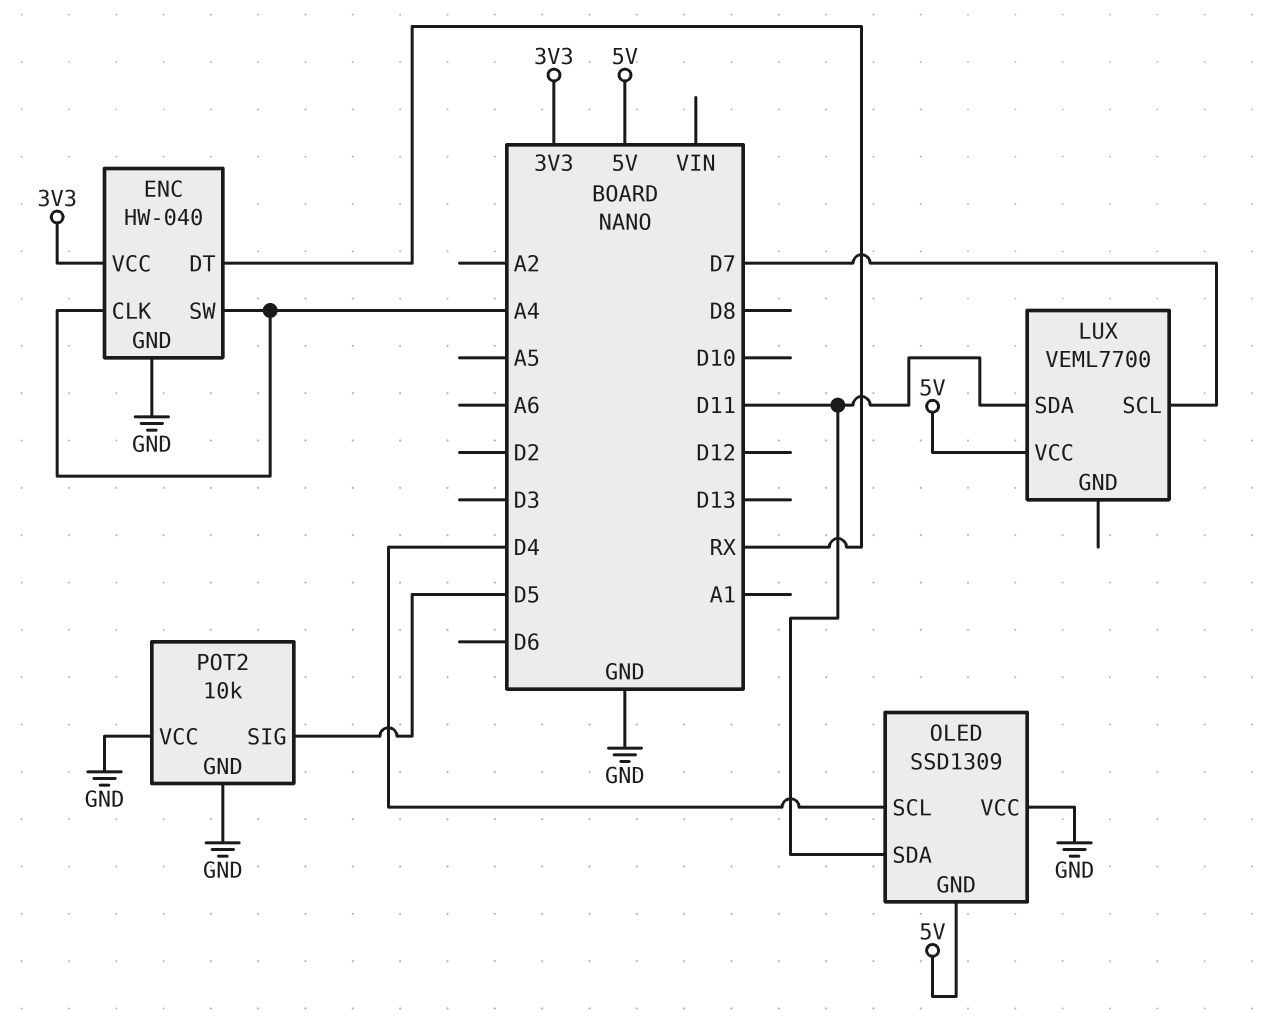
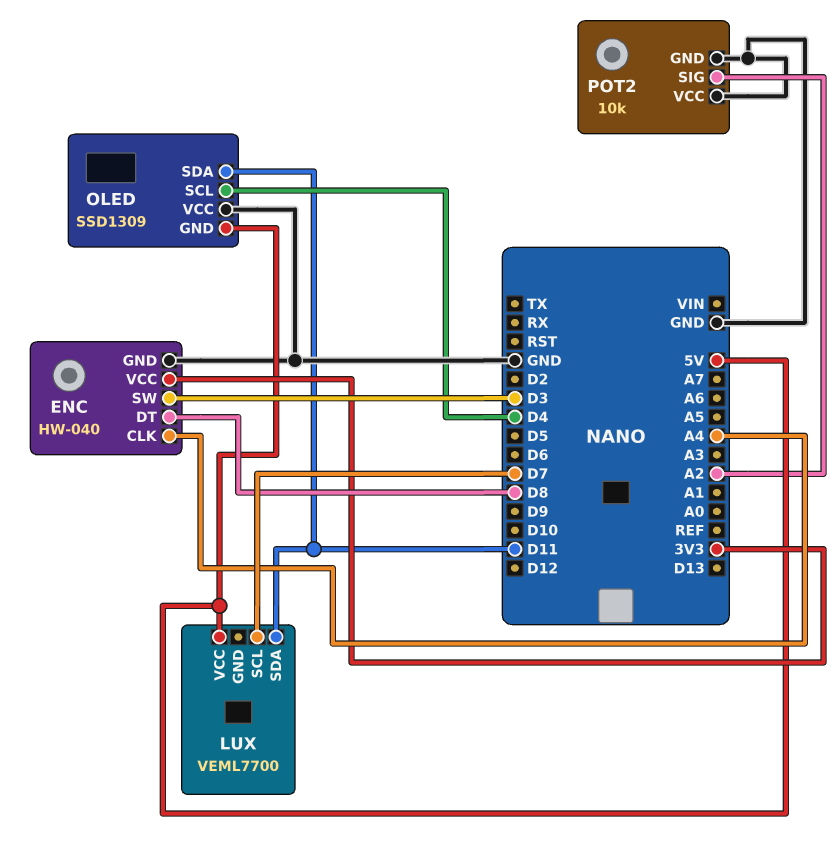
ENC pin DT: RX -> D8
ENC pin SW: A4 -> D3
POT2 pin SIG: D5 -> A2

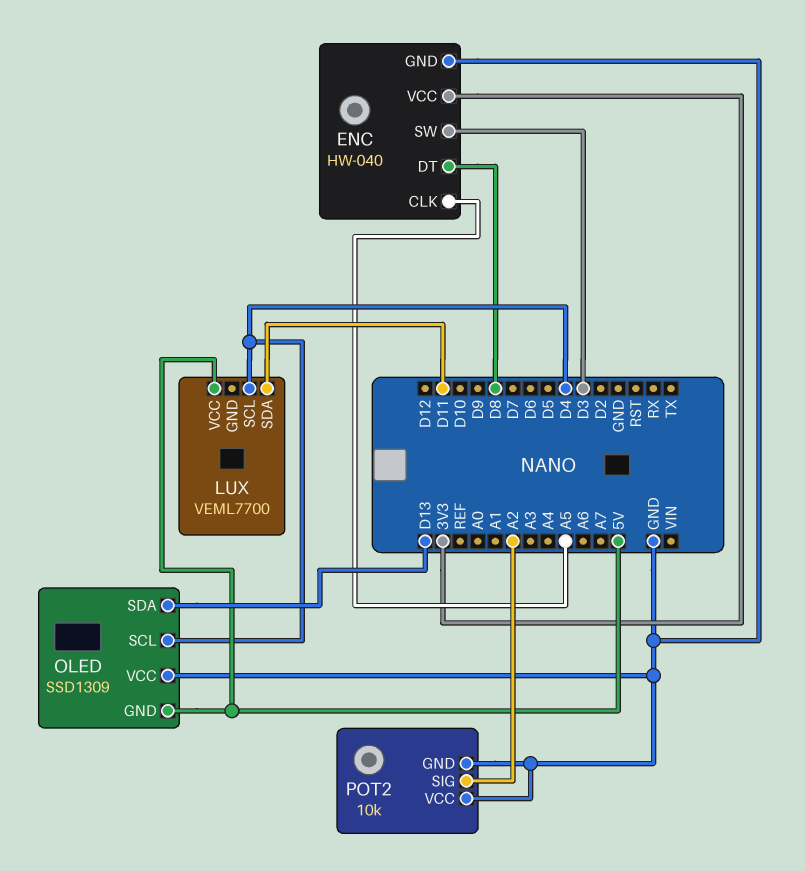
ENC pin CLK: A4 -> A5
LUX pin SCL: D7 -> D4
OLED pin SDA: D11 -> D13

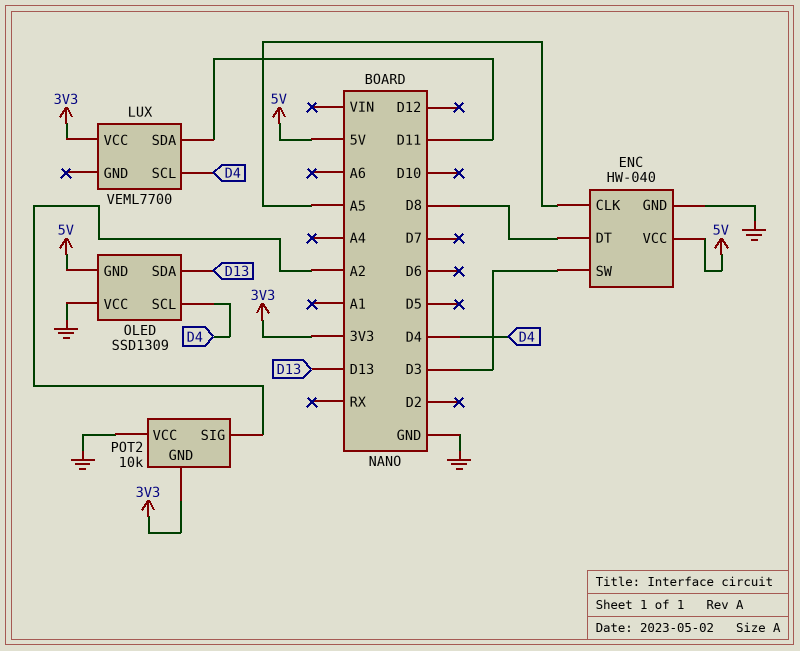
ENC pin VCC: 3V3 -> 5V
LUX pin VCC: 5V -> 3V3
POT2 pin GND: GND -> 3V3

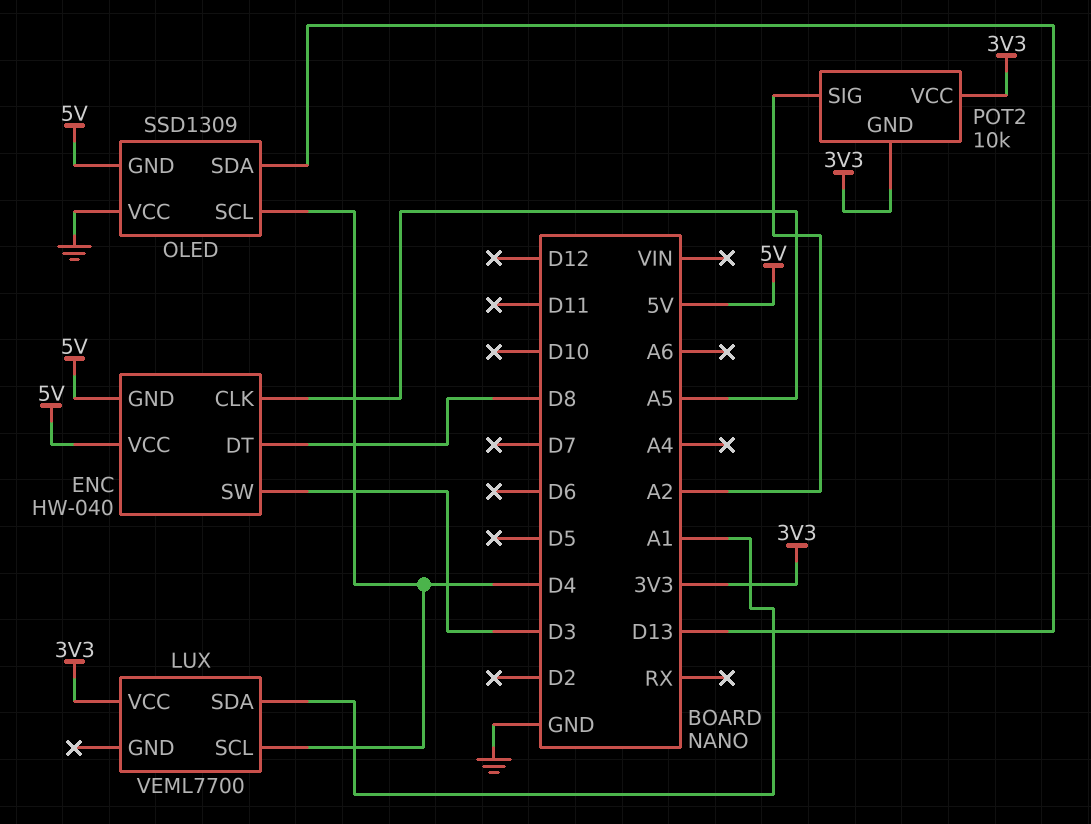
ENC pin GND: GND -> 5V
LUX pin SDA: D11 -> A1
POT2 pin VCC: GND -> 3V3

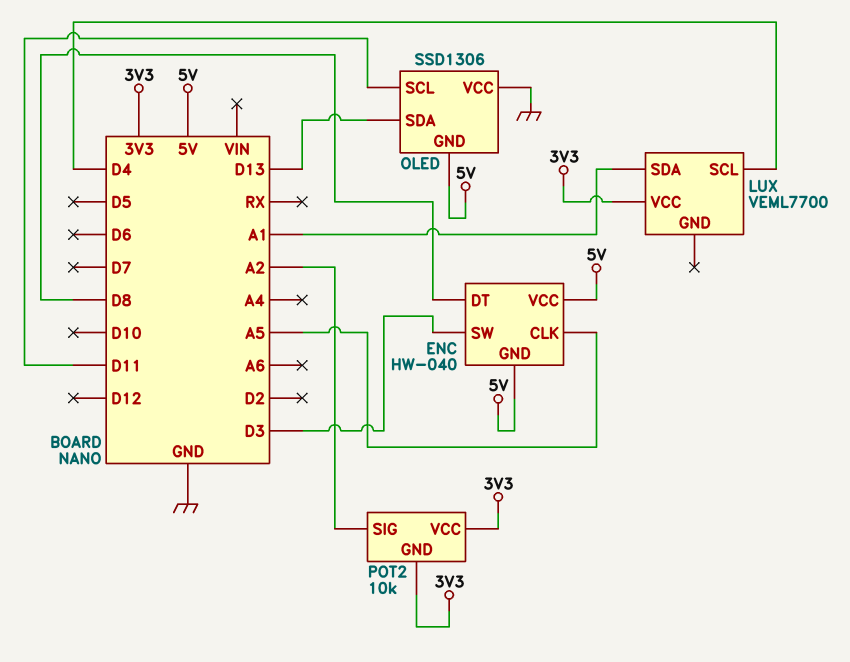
OLED: SSD1309 -> SSD1306
OLED pin SCL: D4 -> D11

